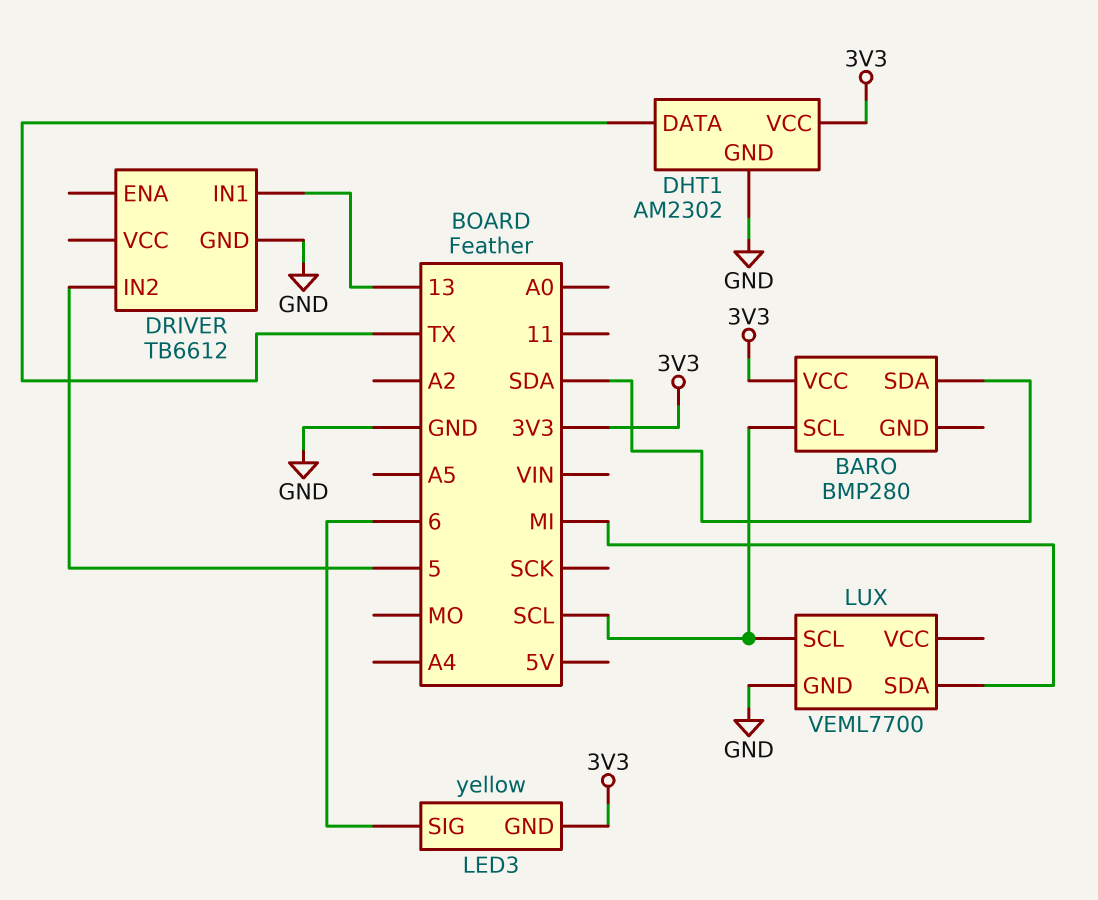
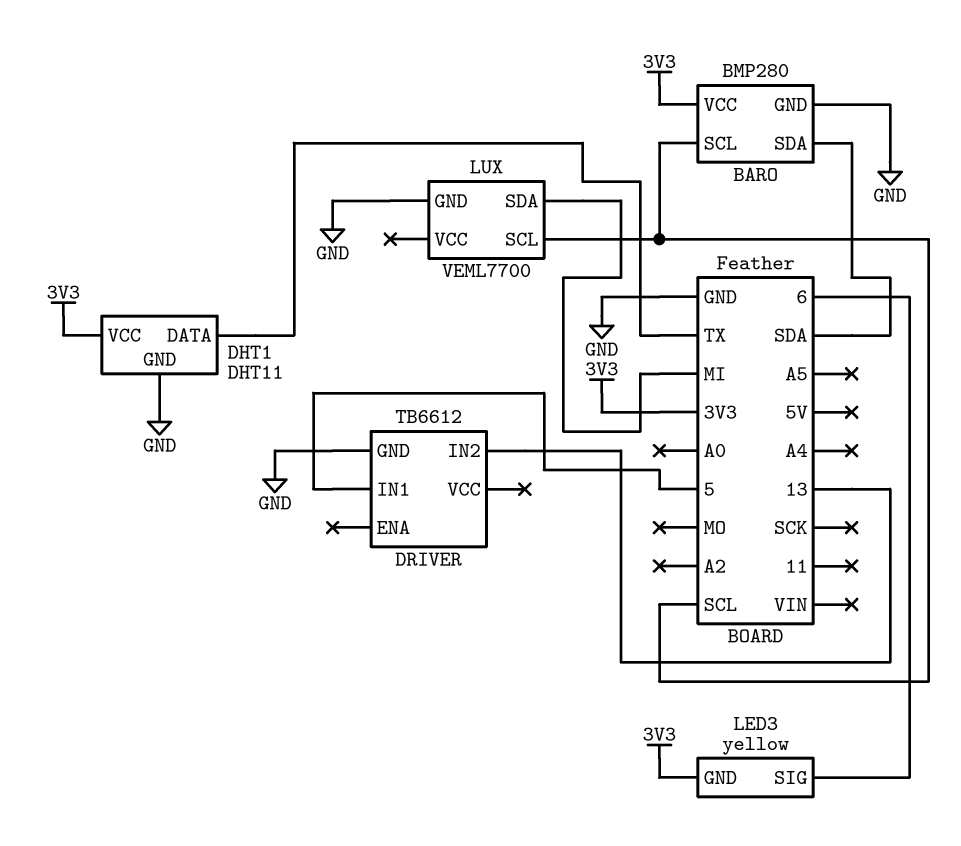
BARO pin GND: none -> GND
DHT1: AM2302 -> DHT11
DRIVER pin IN1: 13 -> 5
DRIVER pin IN2: 5 -> 13

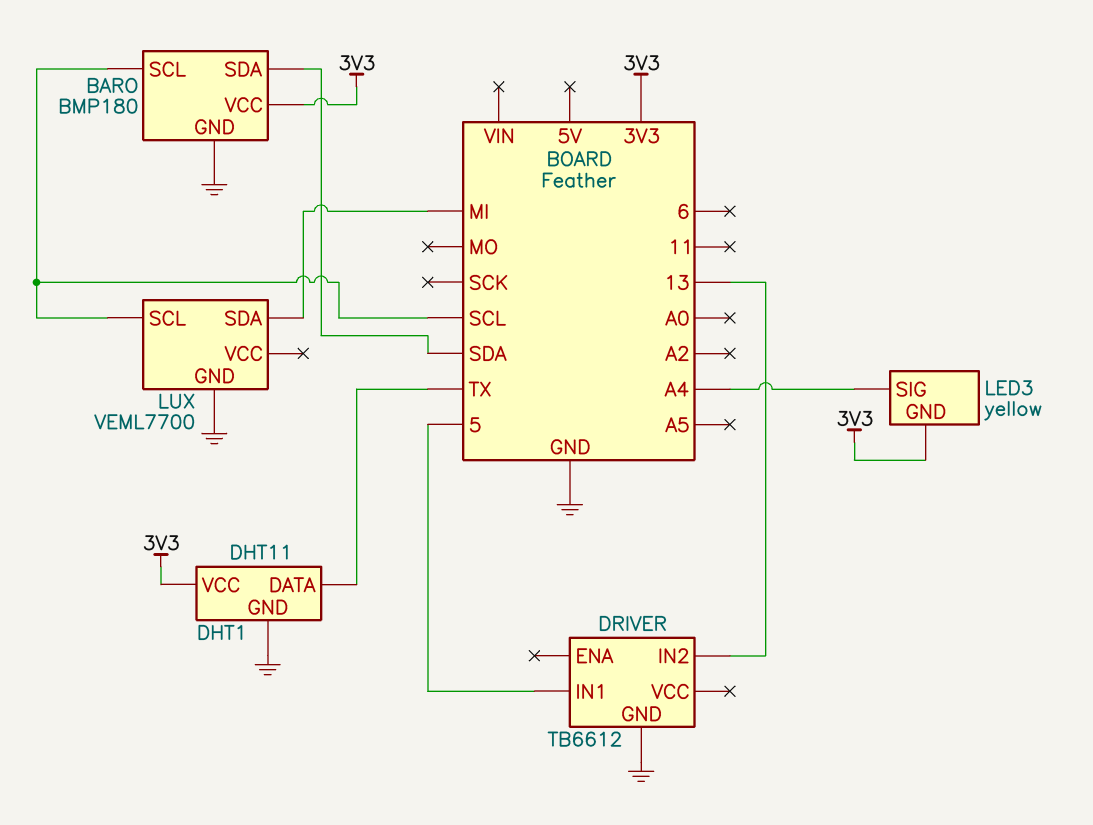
BARO: BMP280 -> BMP180
LED3 pin SIG: 6 -> A4

